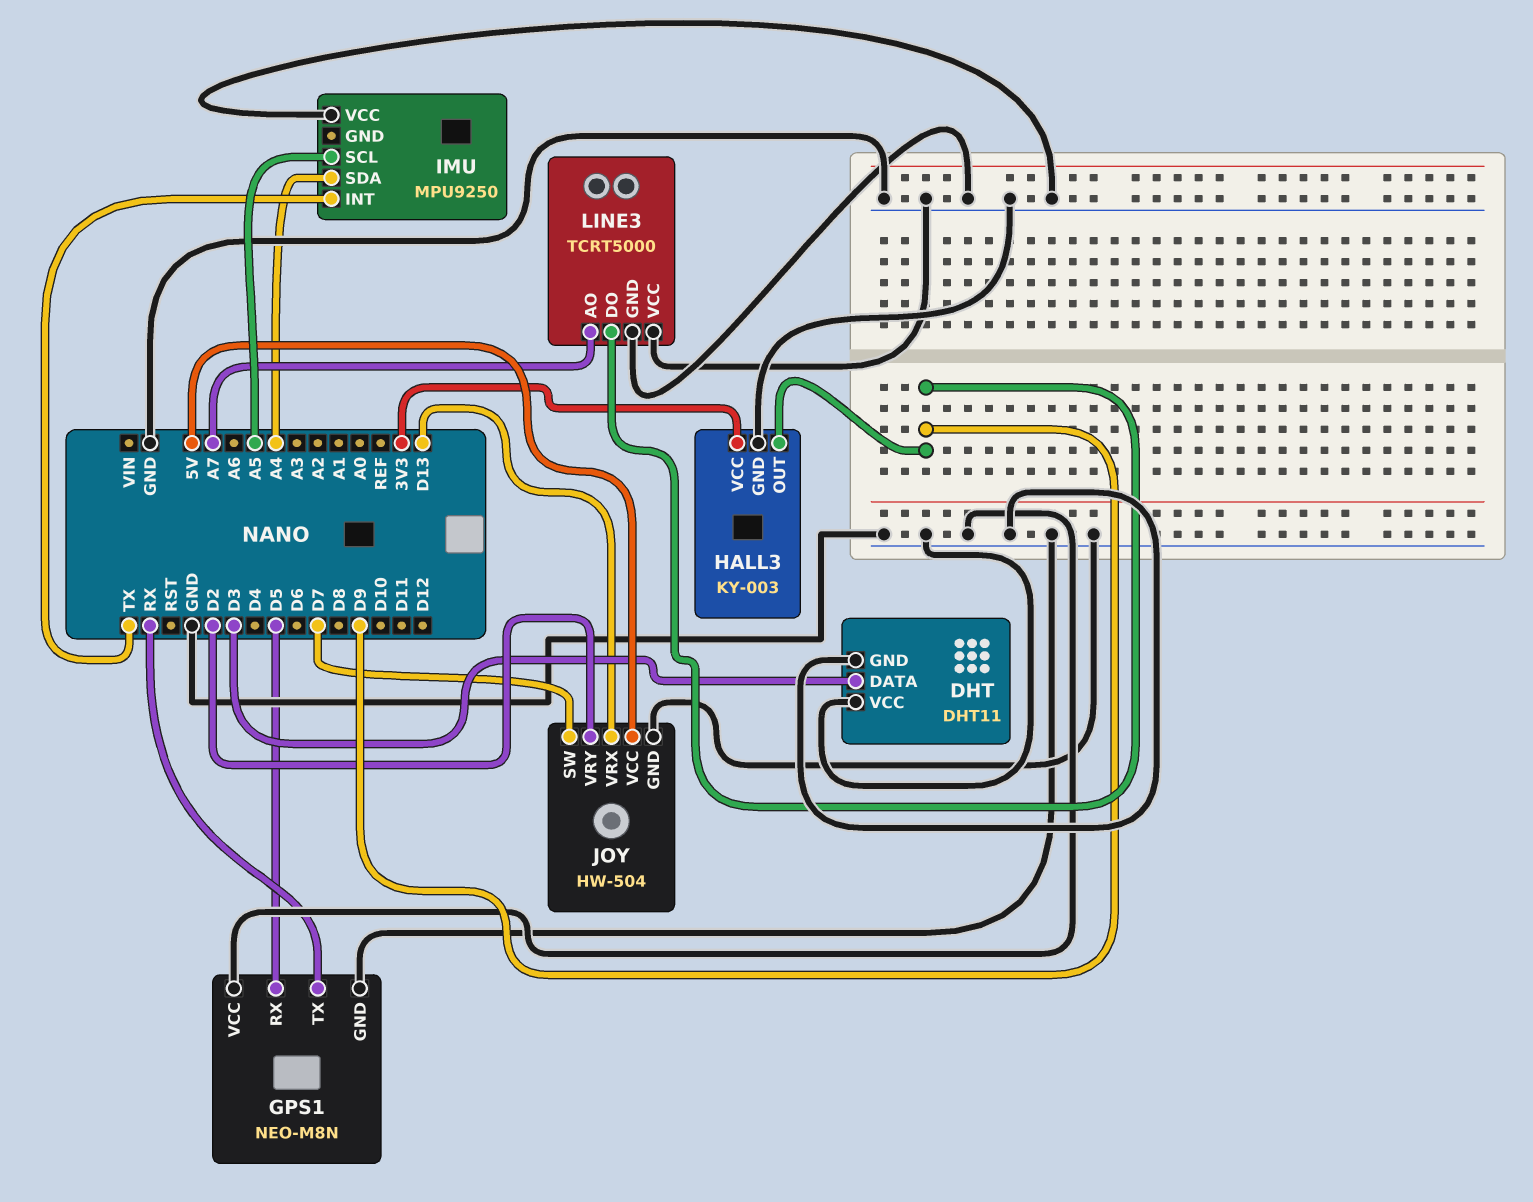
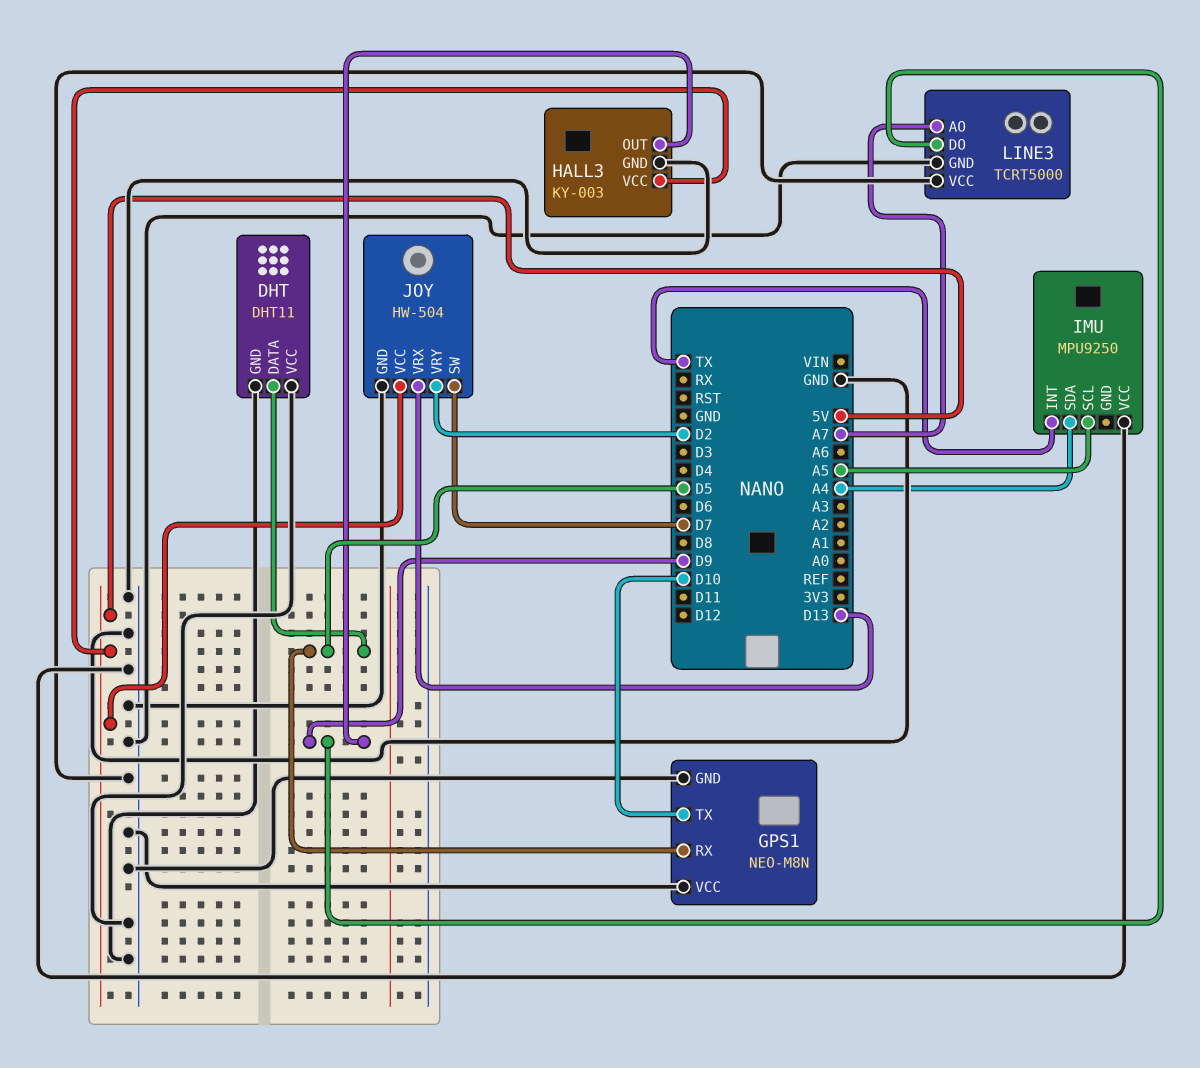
DHT pin DATA: D3 -> D5
GPS1 pin TX: RX -> D10
HALL3 pin VCC: 3V3 -> 5V

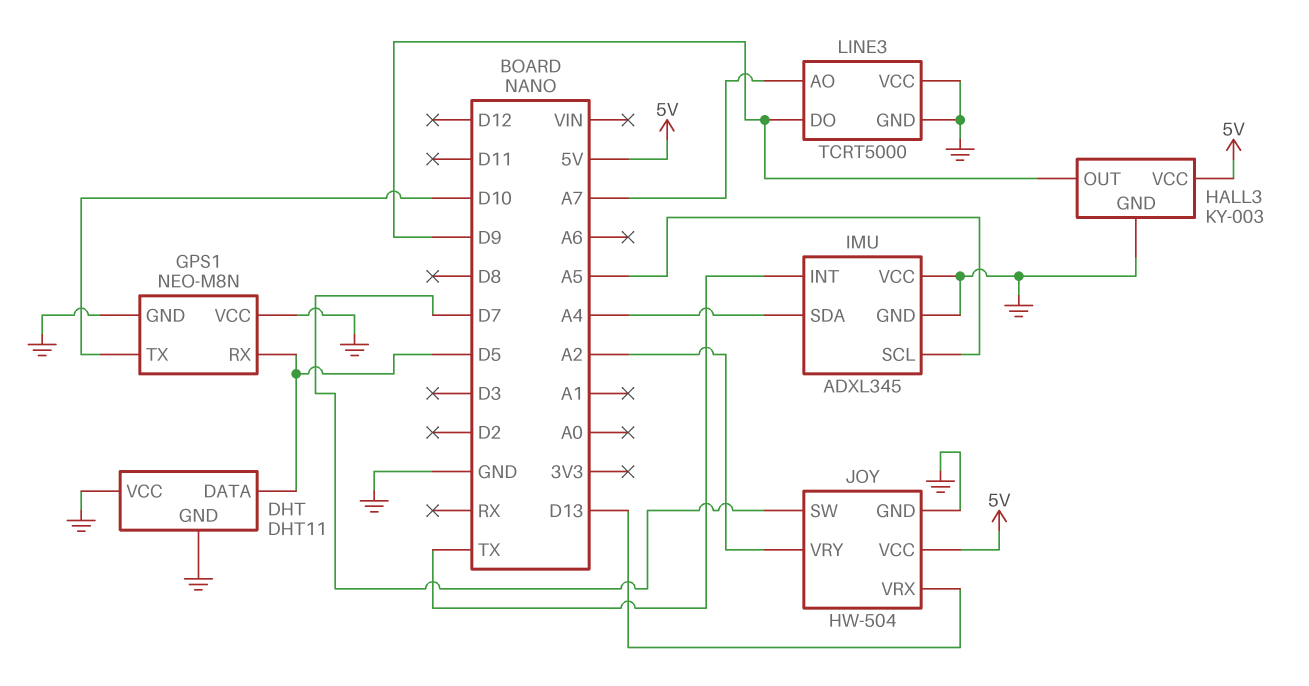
IMU: MPU9250 -> ADXL345
IMU pin GND: none -> GND
JOY pin VRY: D2 -> A2

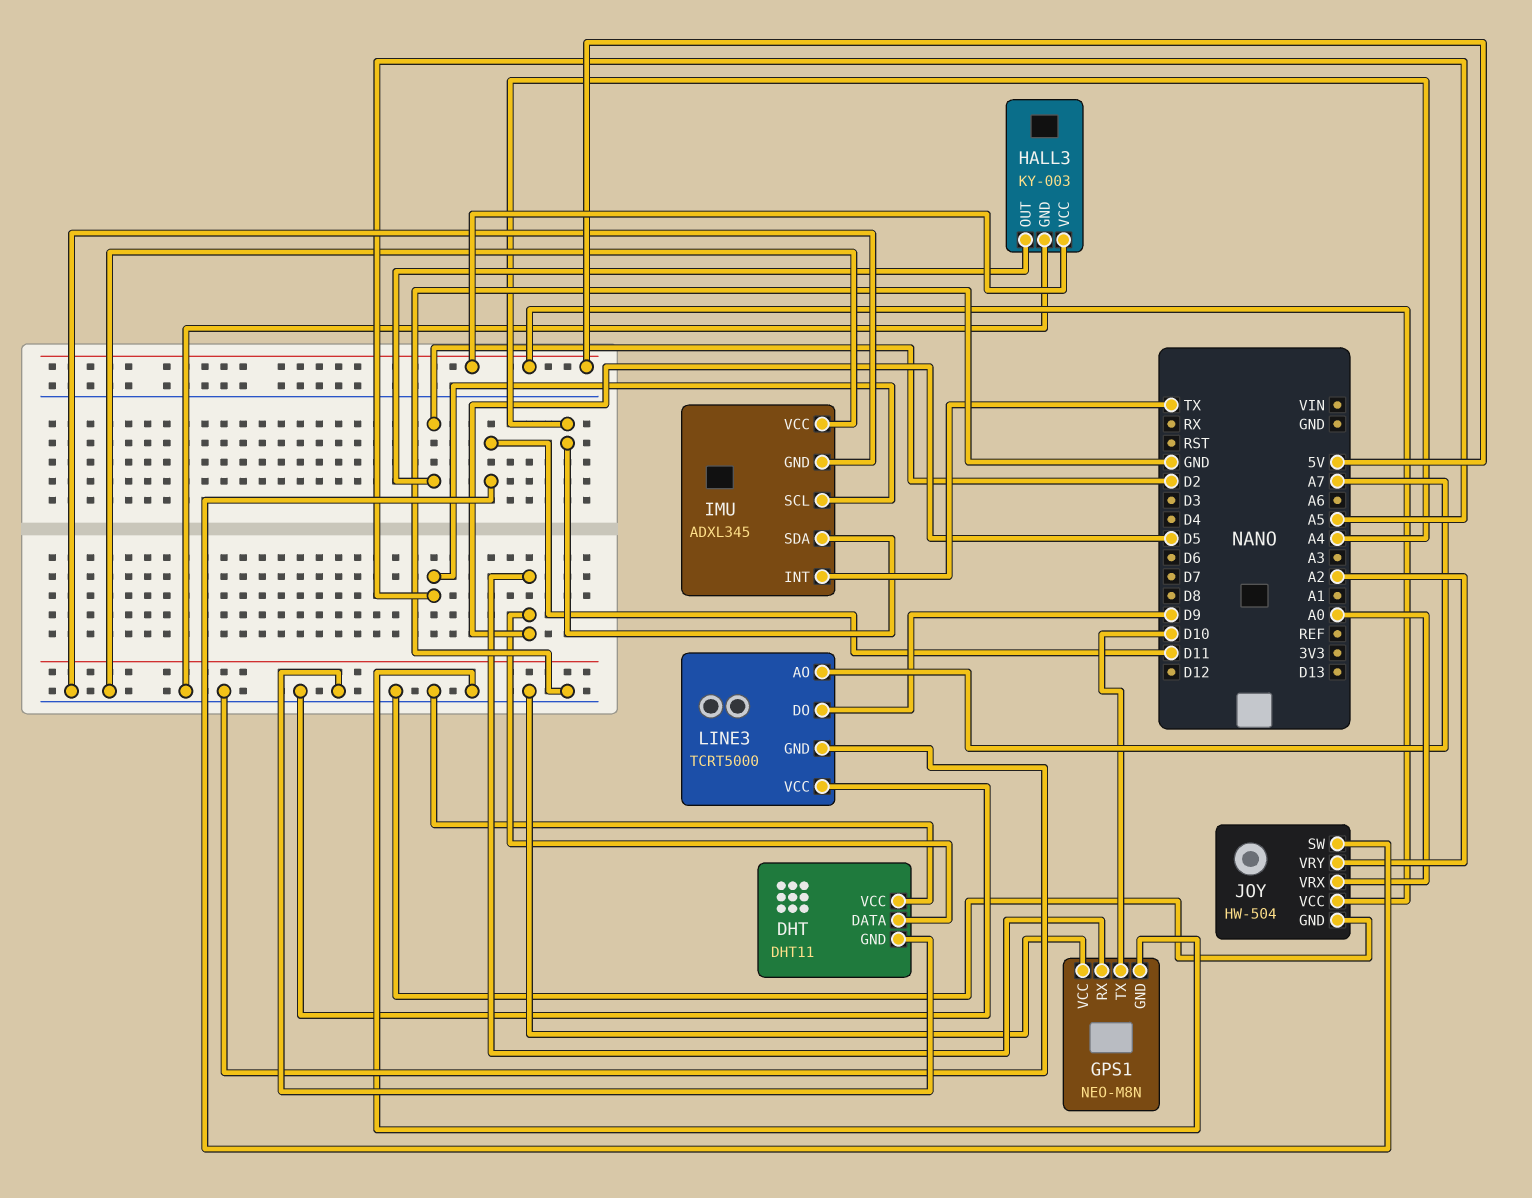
HALL3 pin OUT: D9 -> D2
JOY pin SW: D7 -> D11
JOY pin VRX: D13 -> A0

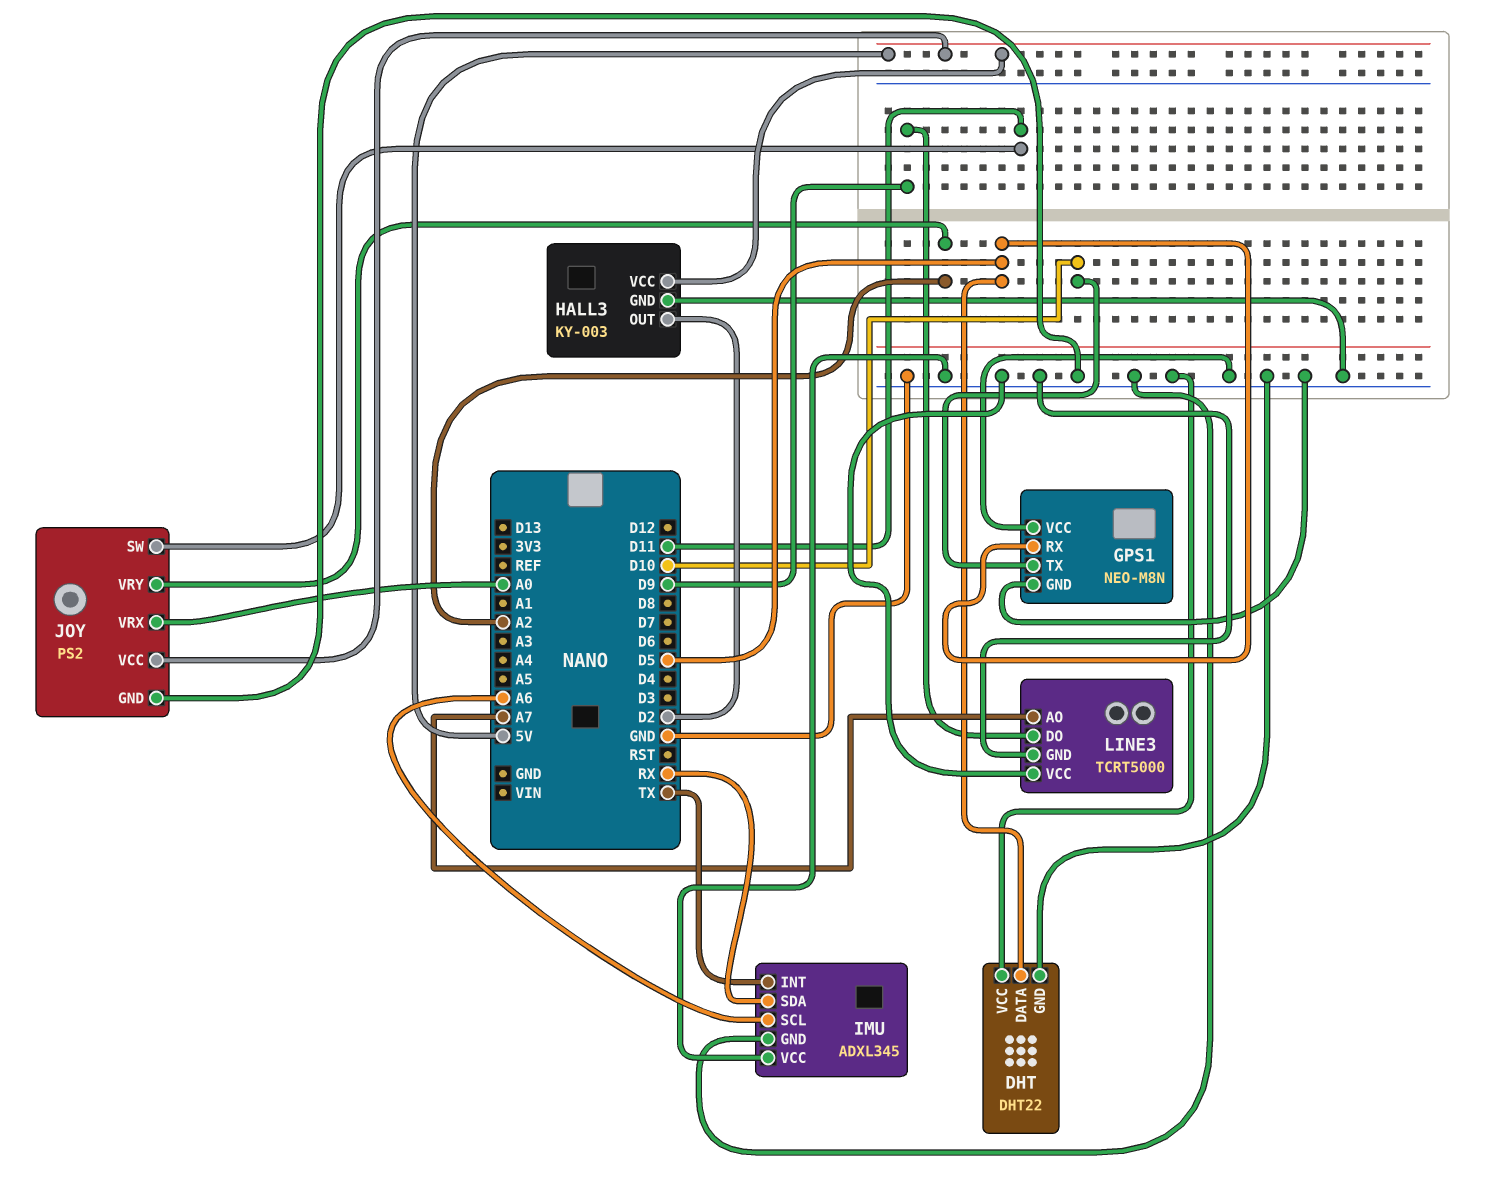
DHT: DHT11 -> DHT22
IMU pin SCL: A5 -> A6
IMU pin SDA: A4 -> RX
JOY: HW-504 -> PS2

